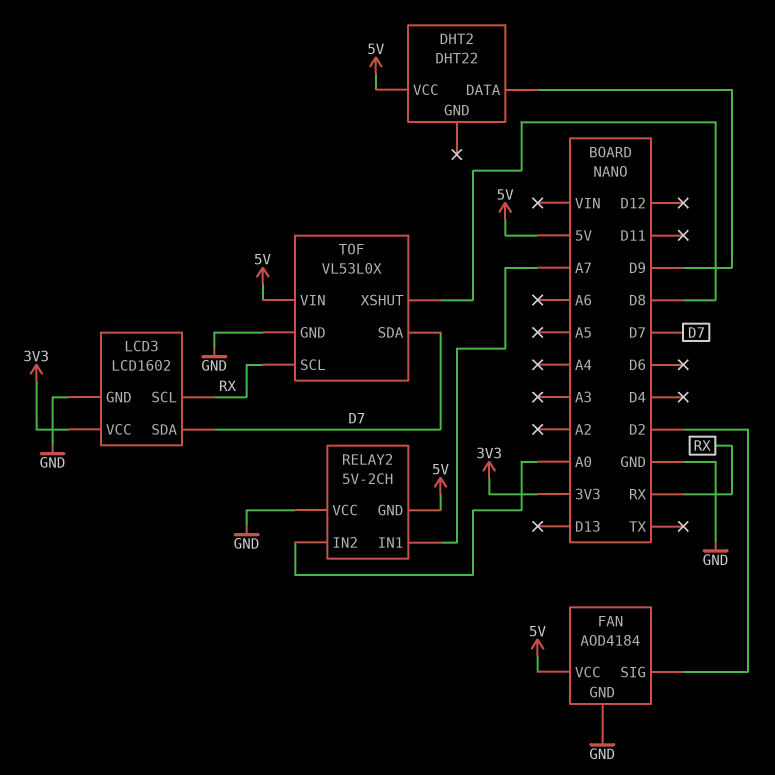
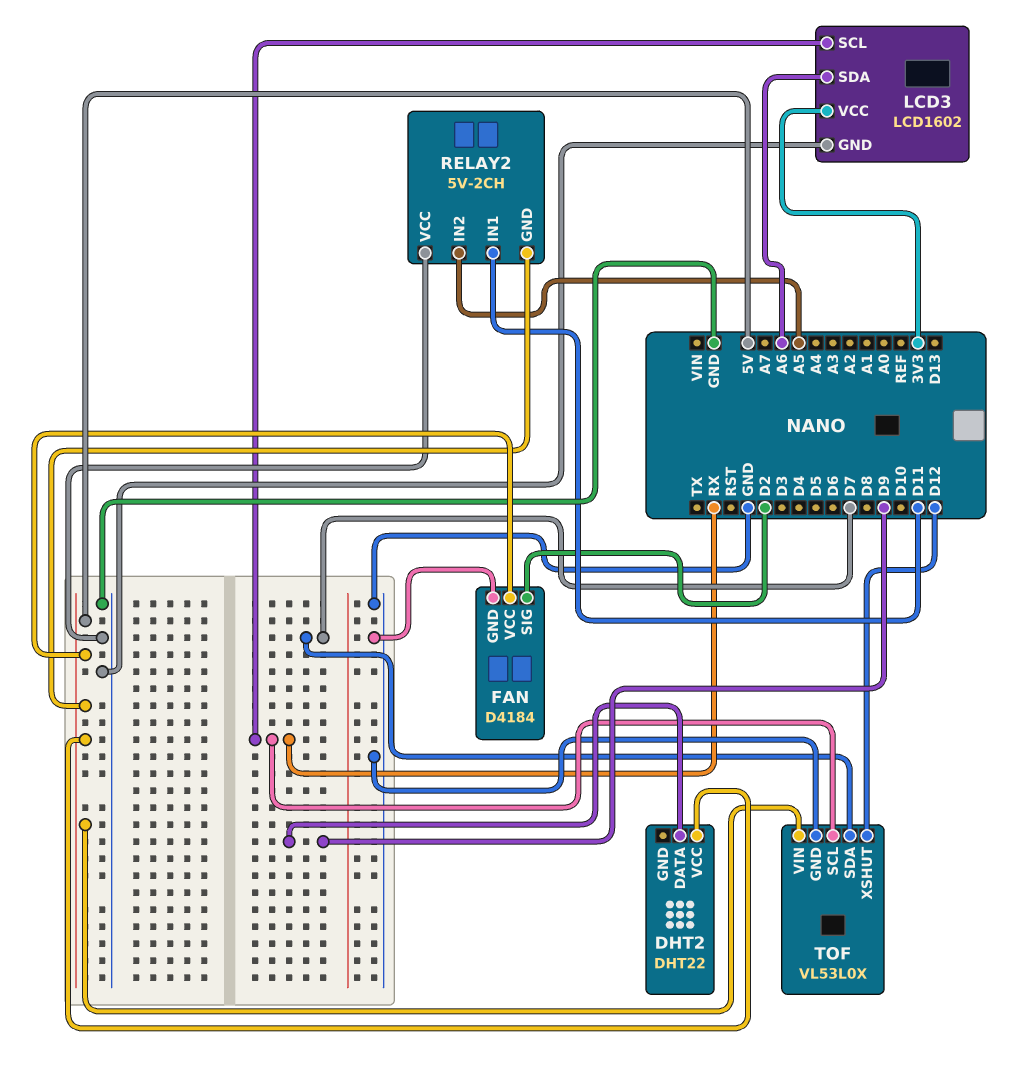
FAN: AOD4184 -> D4184
LCD3 pin SDA: D7 -> A6
RELAY2 pin IN1: A7 -> D11
RELAY2 pin IN2: A0 -> A5
TOF pin XSHUT: D8 -> D12

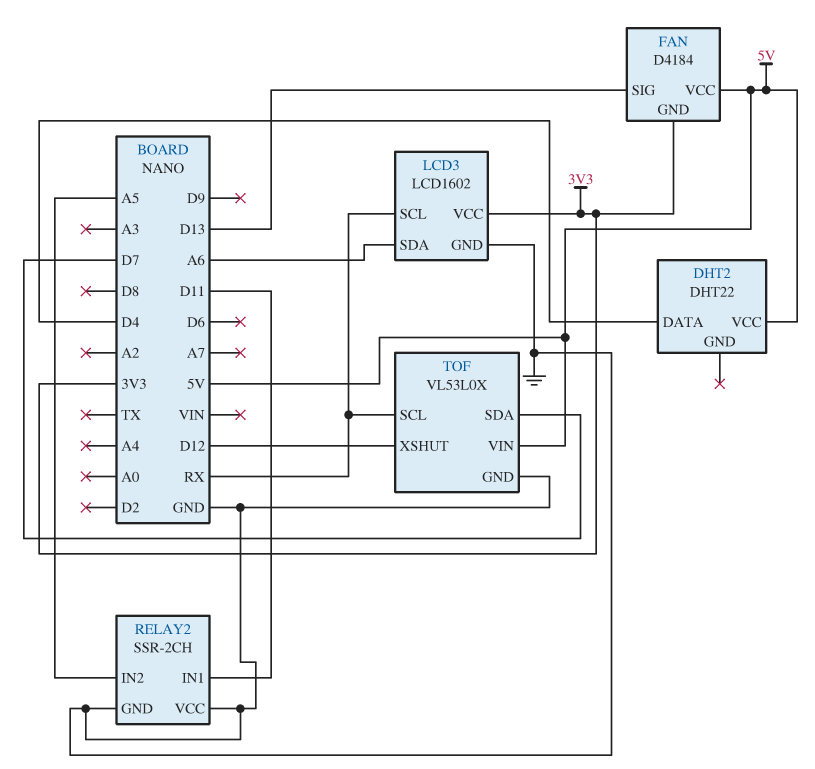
DHT2 pin DATA: D9 -> D4
FAN pin GND: GND -> 3V3
FAN pin SIG: D2 -> D13
RELAY2: 5V-2CH -> SSR-2CH
RELAY2 pin GND: 5V -> GND

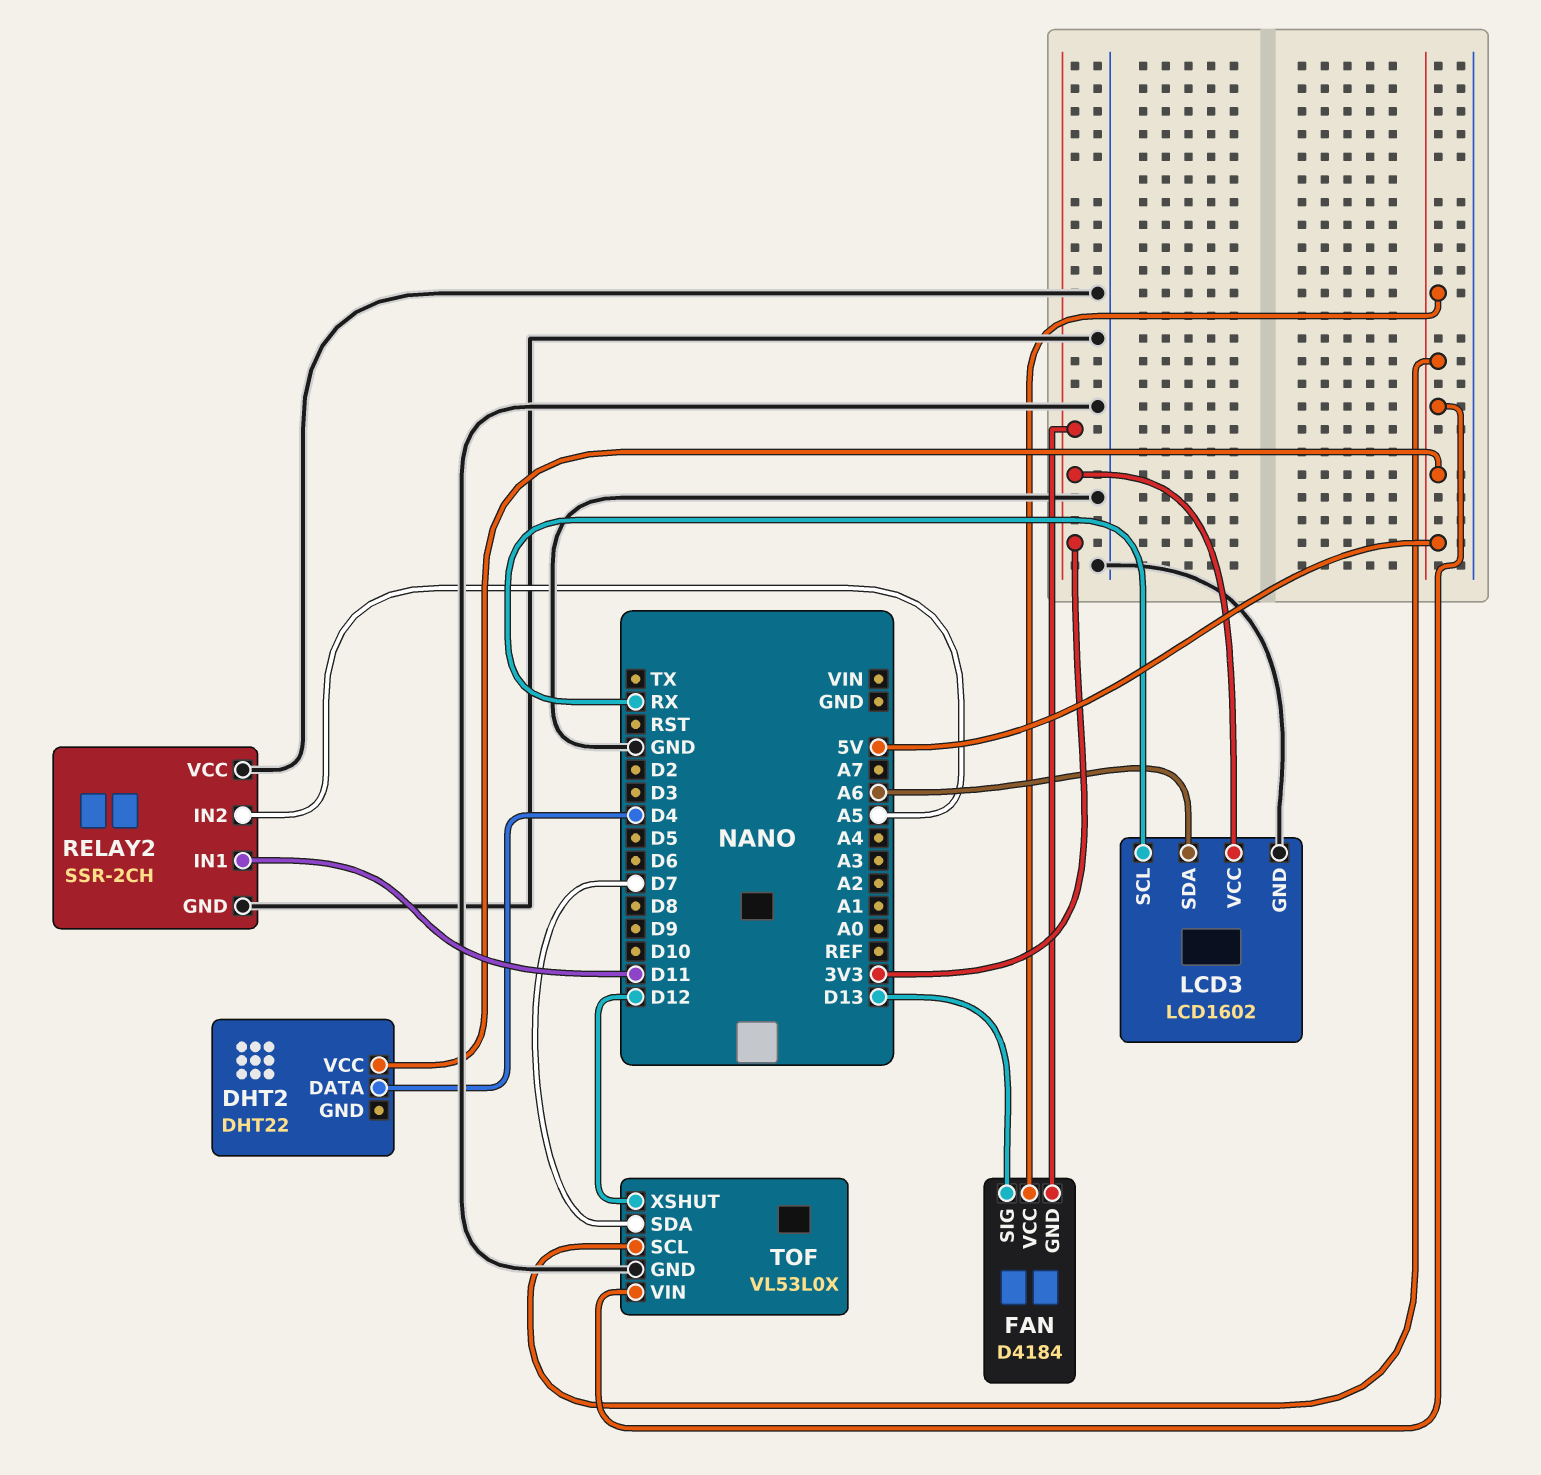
TOF pin SCL: RX -> 5V

